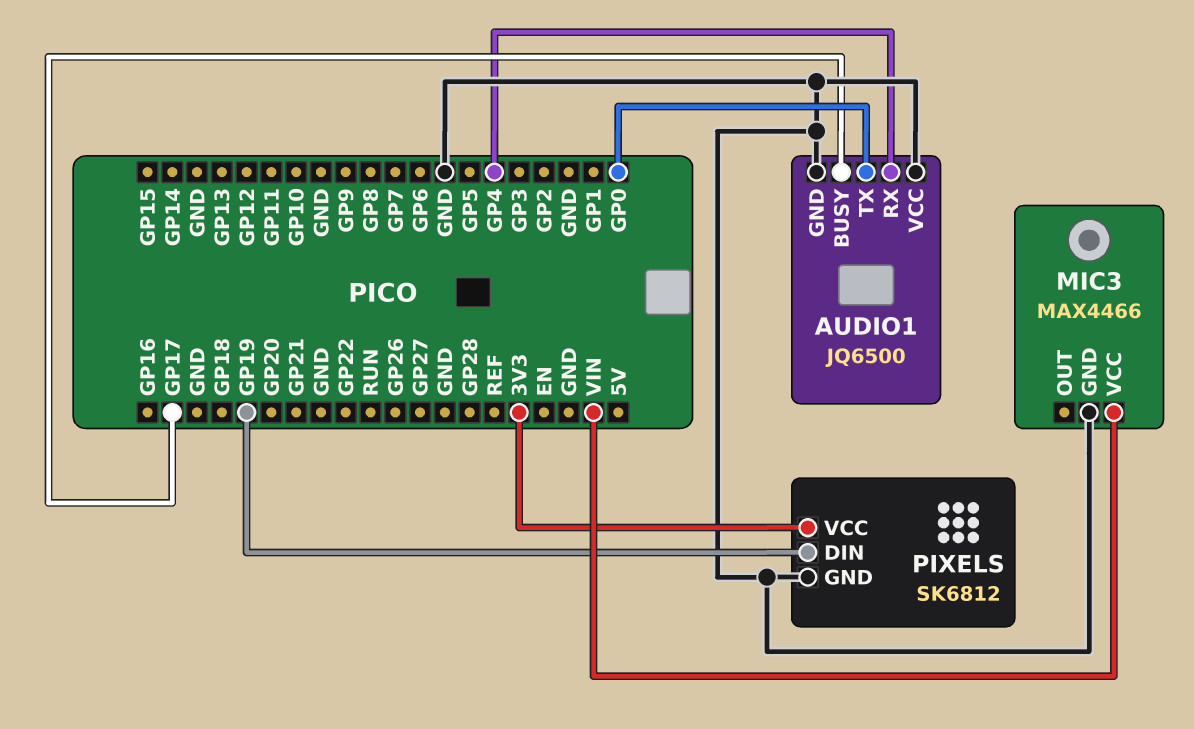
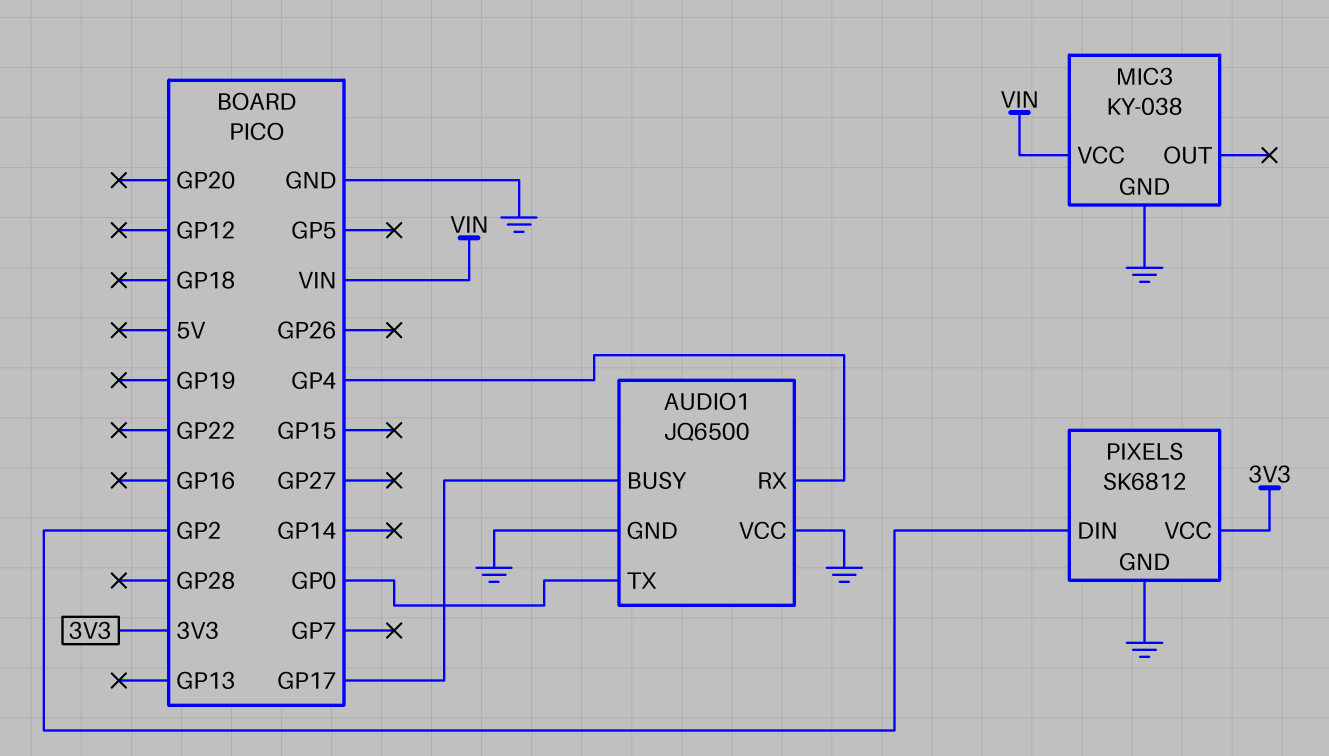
MIC3: MAX4466 -> KY-038
PIXELS pin DIN: GP19 -> GP2

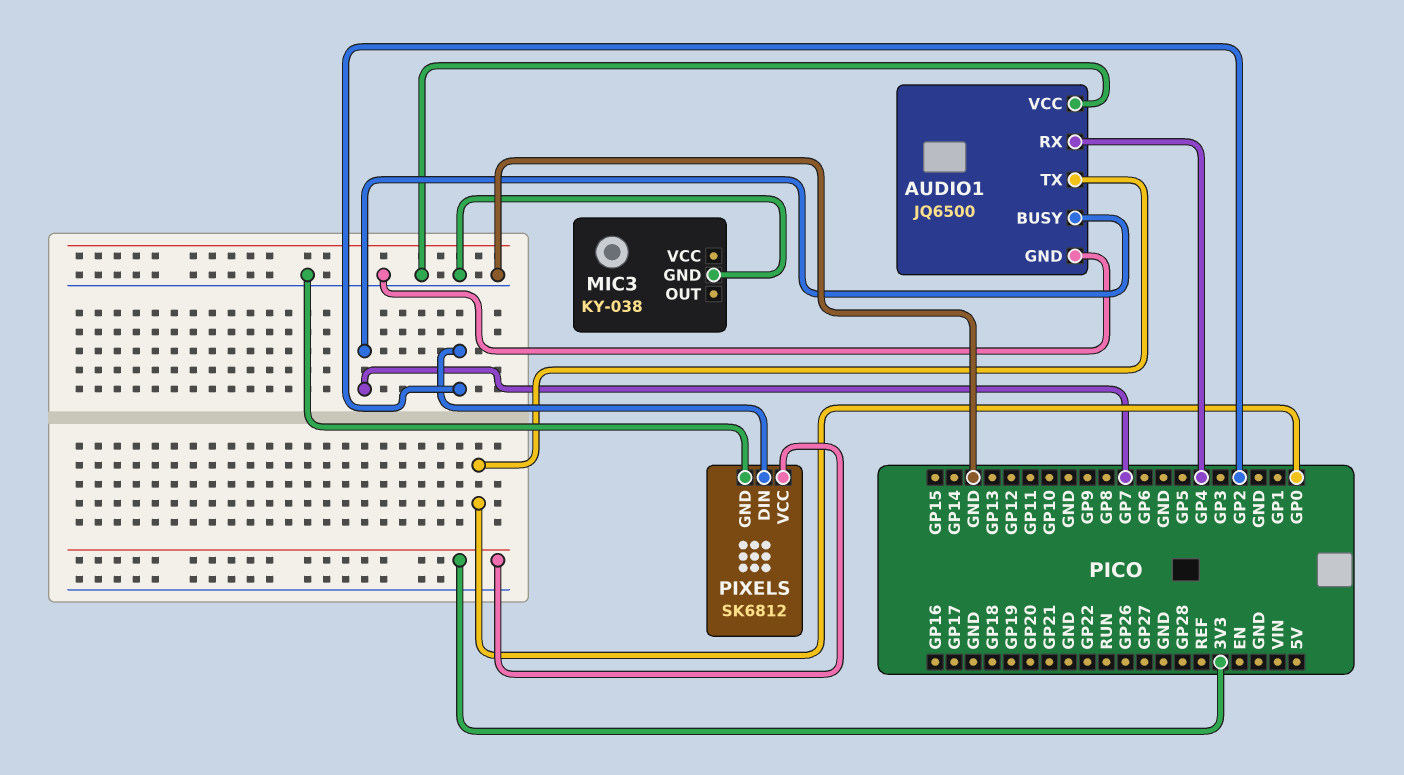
AUDIO1 pin BUSY: GP17 -> GP7
MIC3 pin VCC: VIN -> none

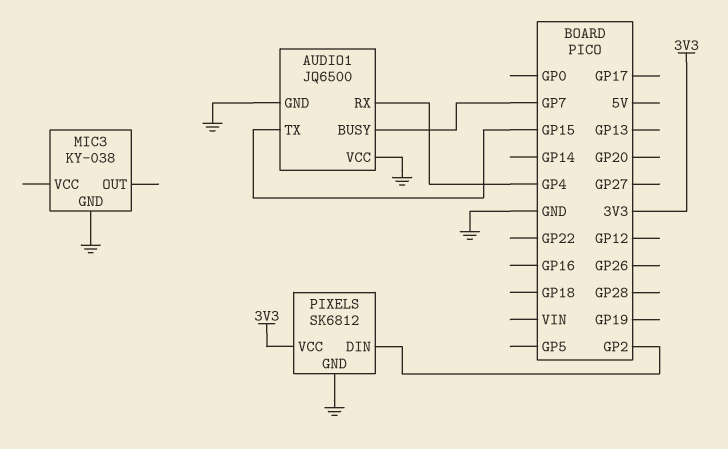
AUDIO1 pin TX: GP0 -> GP15

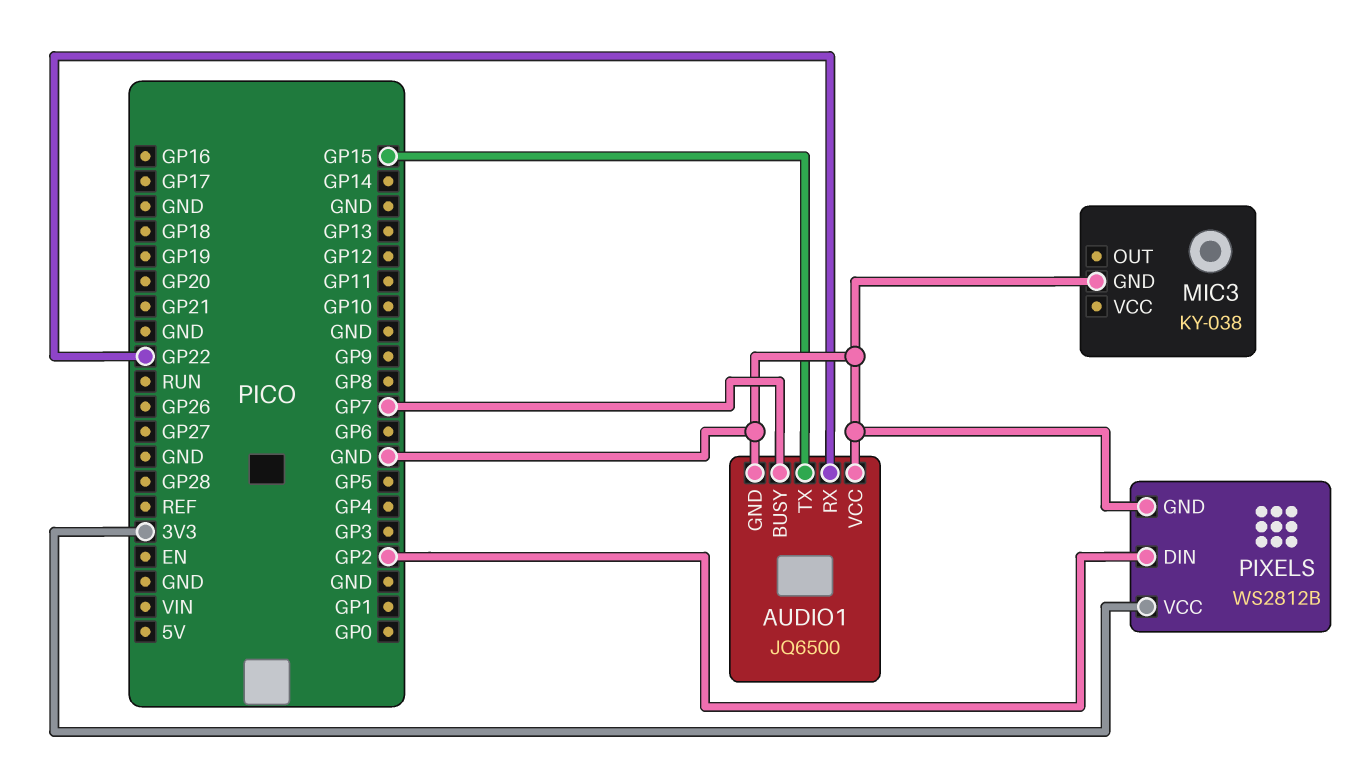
AUDIO1 pin RX: GP4 -> GP22
PIXELS: SK6812 -> WS2812B

